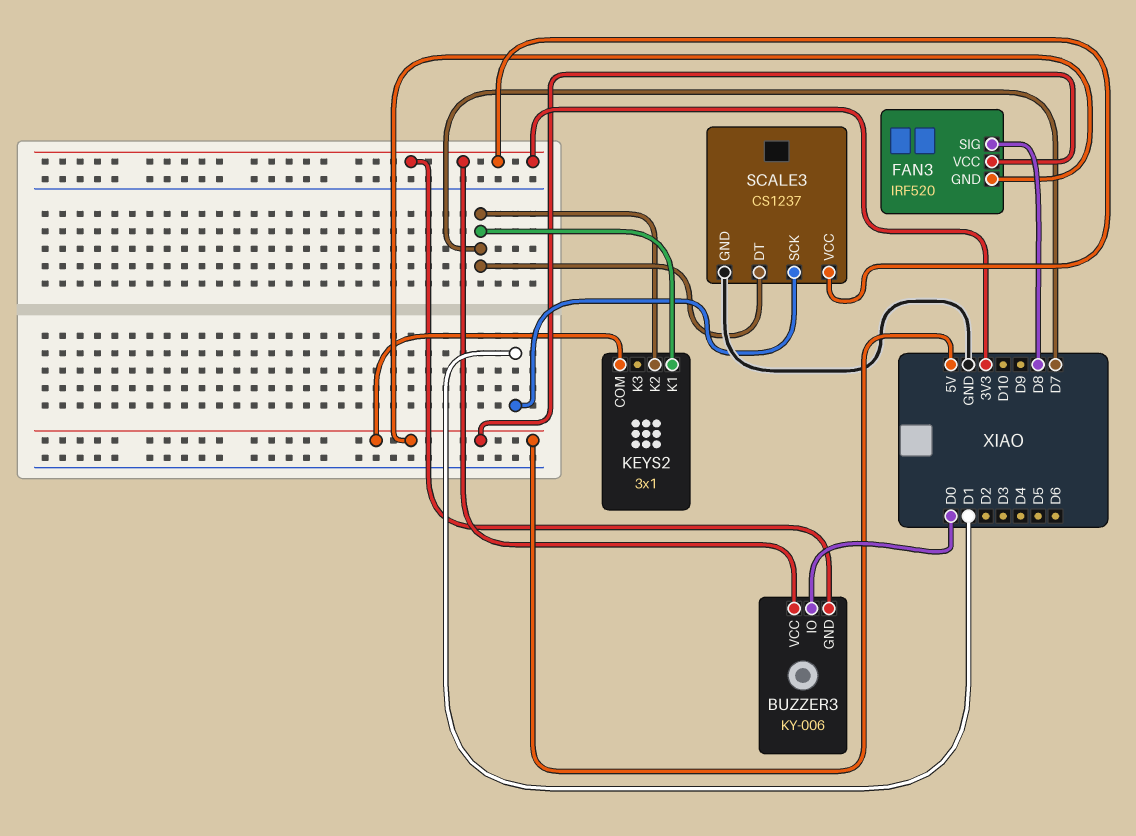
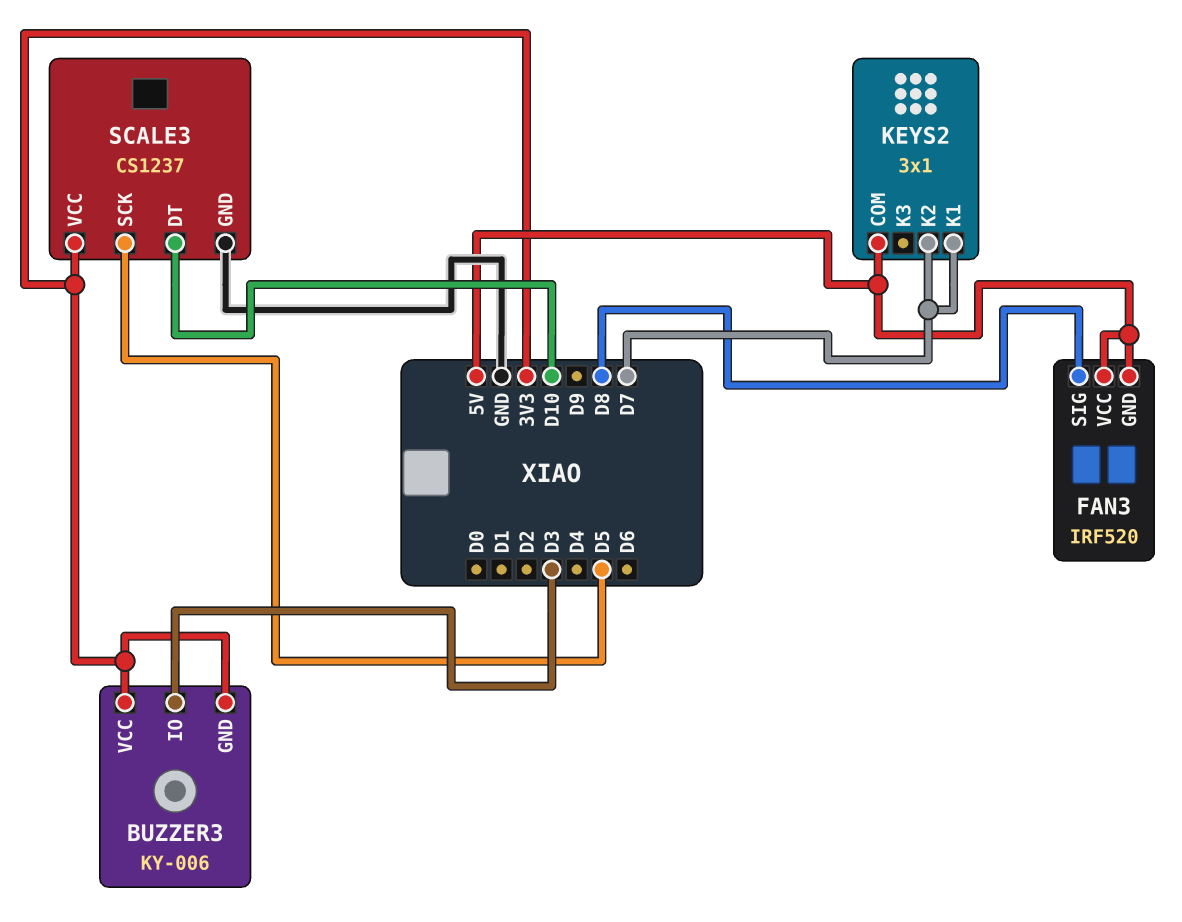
BUZZER3 pin IO: D0 -> D3
SCALE3 pin DT: D7 -> D10
SCALE3 pin SCK: D1 -> D5

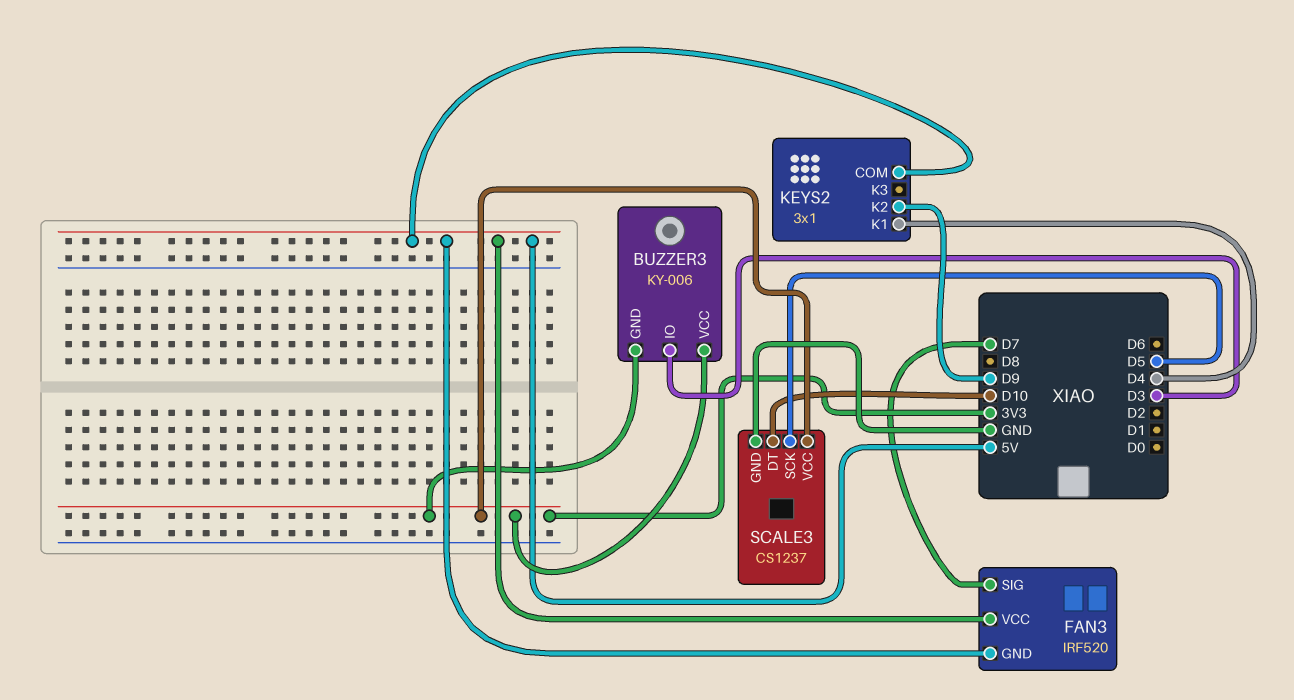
FAN3 pin SIG: D8 -> D7
KEYS2 pin K1: D7 -> D4
KEYS2 pin K2: D7 -> D9

